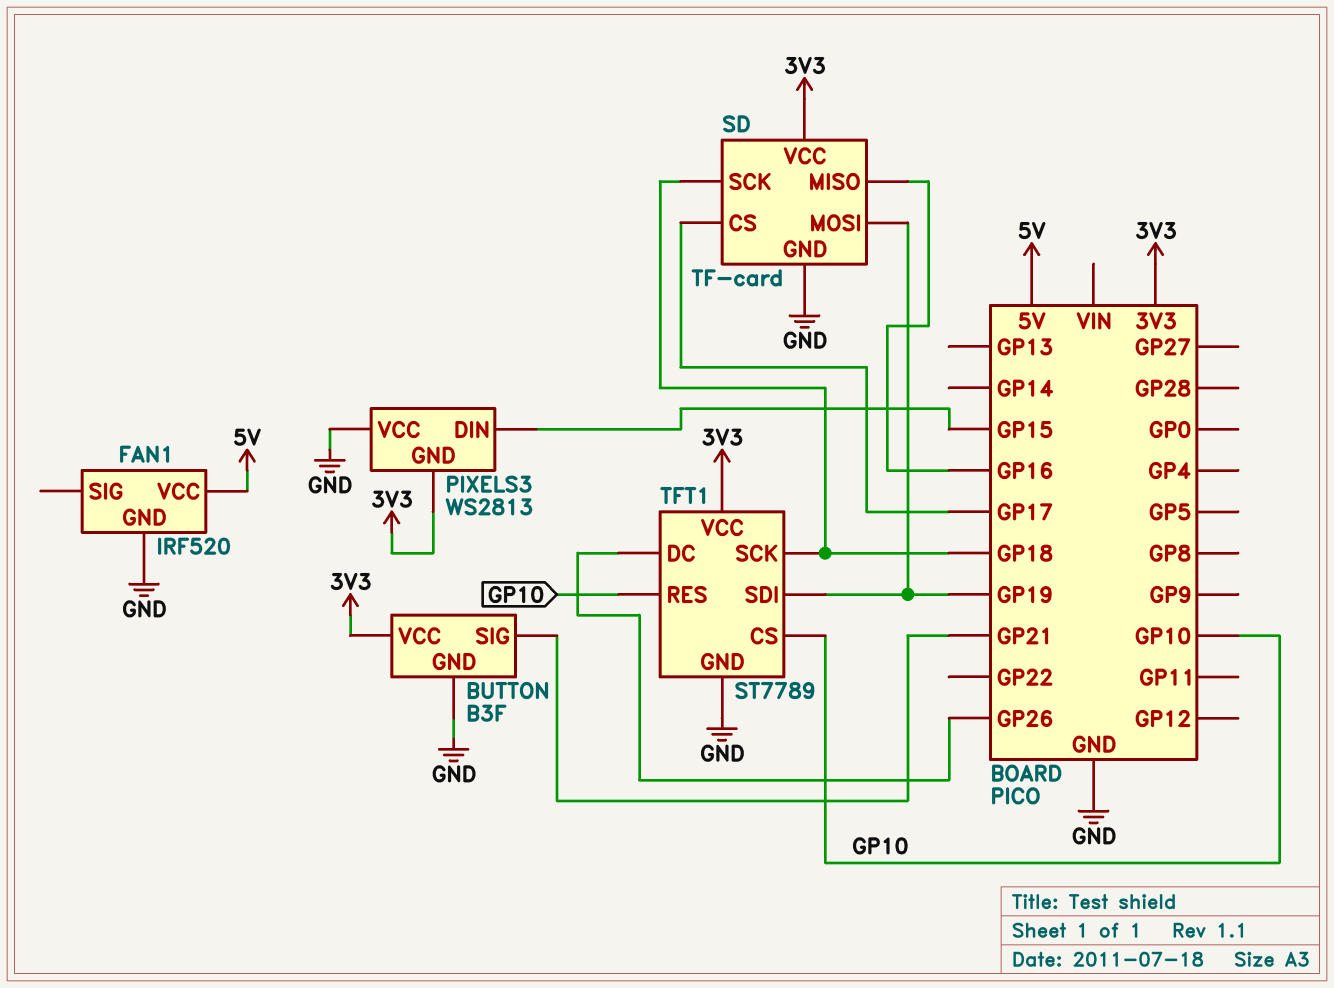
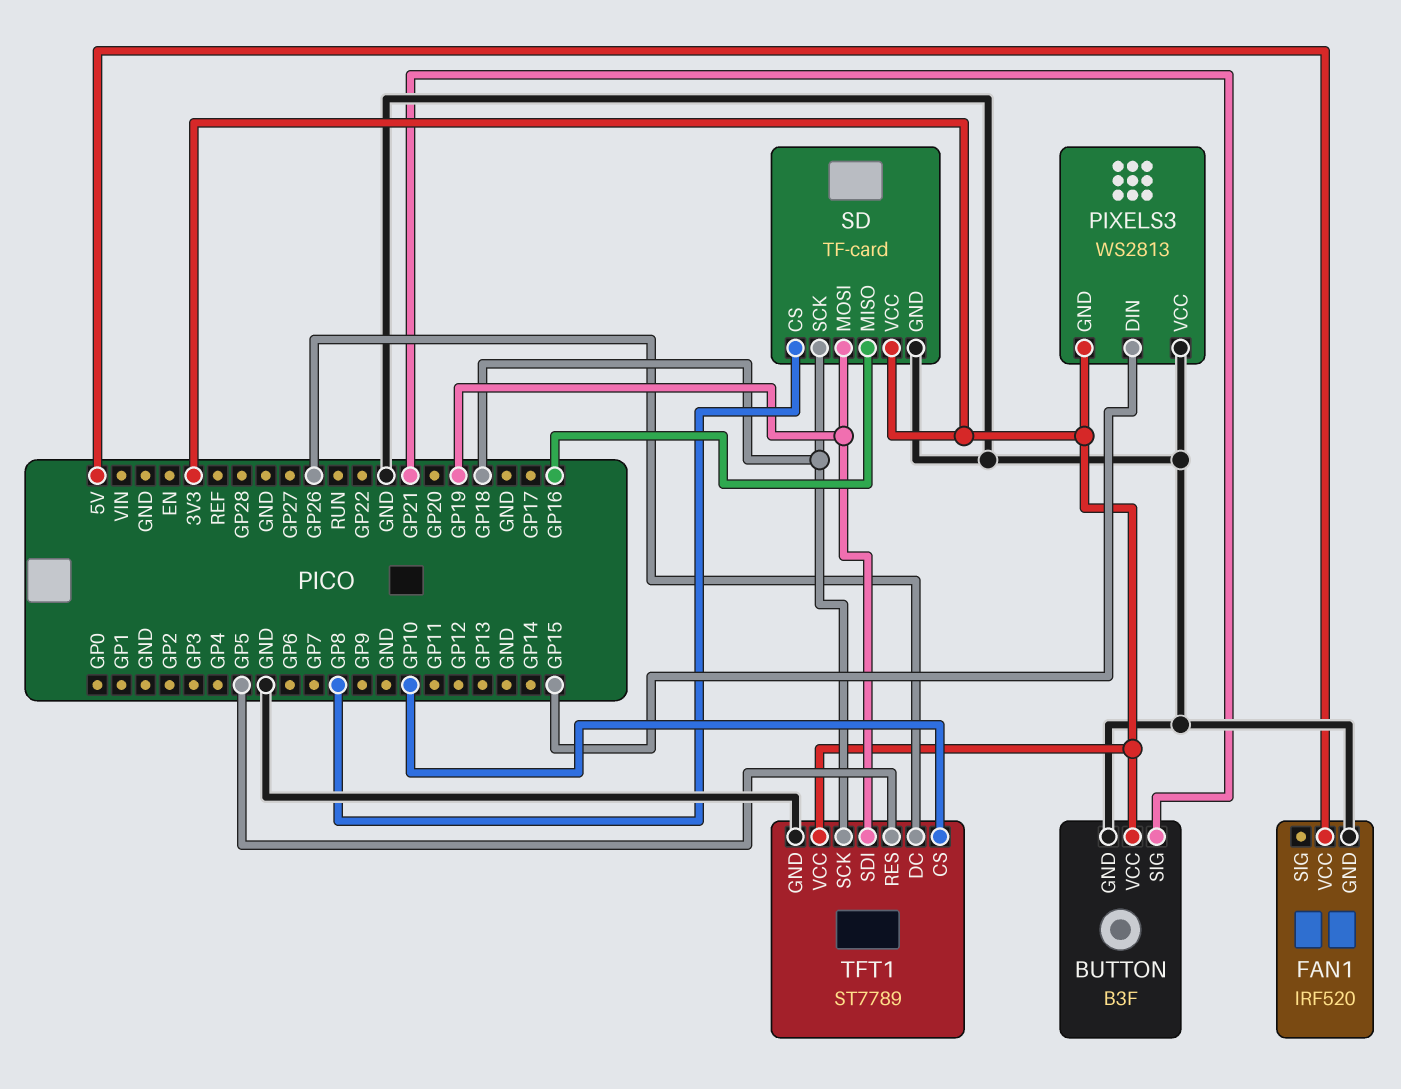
SD pin CS: GP17 -> GP8
TFT1 pin RES: GP10 -> GP5

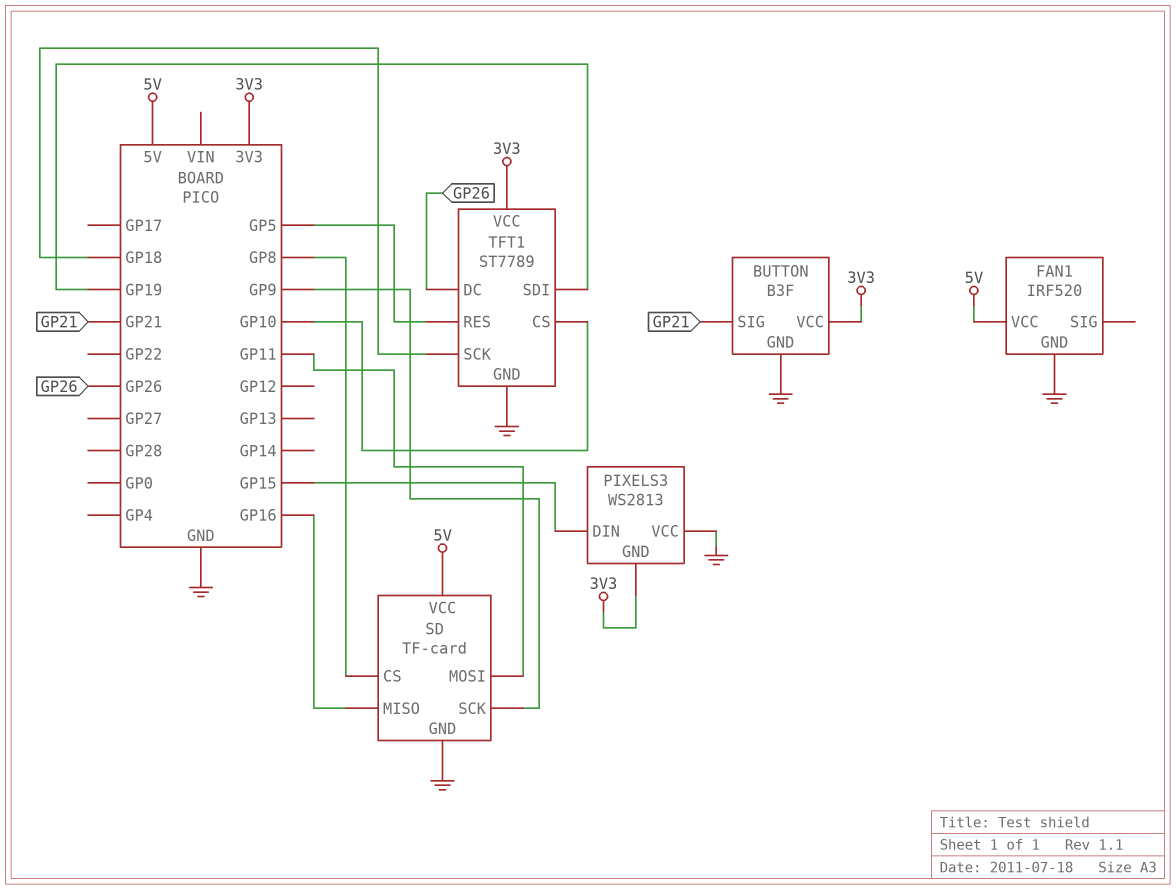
SD pin MOSI: GP19 -> GP11
SD pin SCK: GP18 -> GP9
SD pin VCC: 3V3 -> 5V

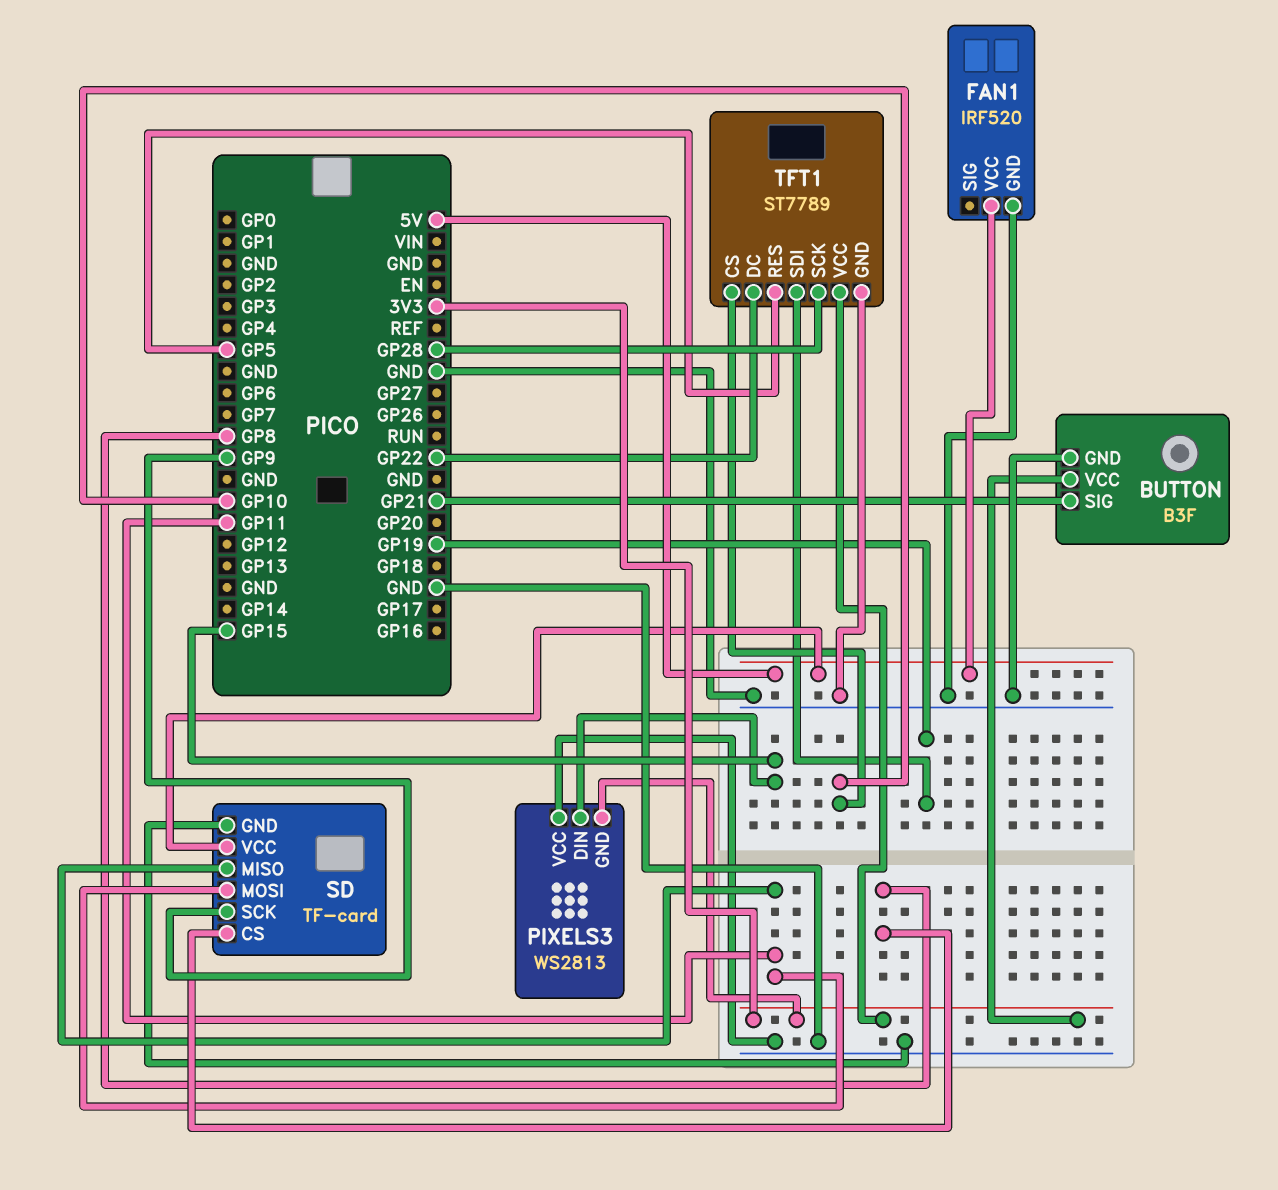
SD pin MISO: GP16 -> GP11
TFT1 pin DC: GP26 -> GP22
TFT1 pin SCK: GP18 -> GP28

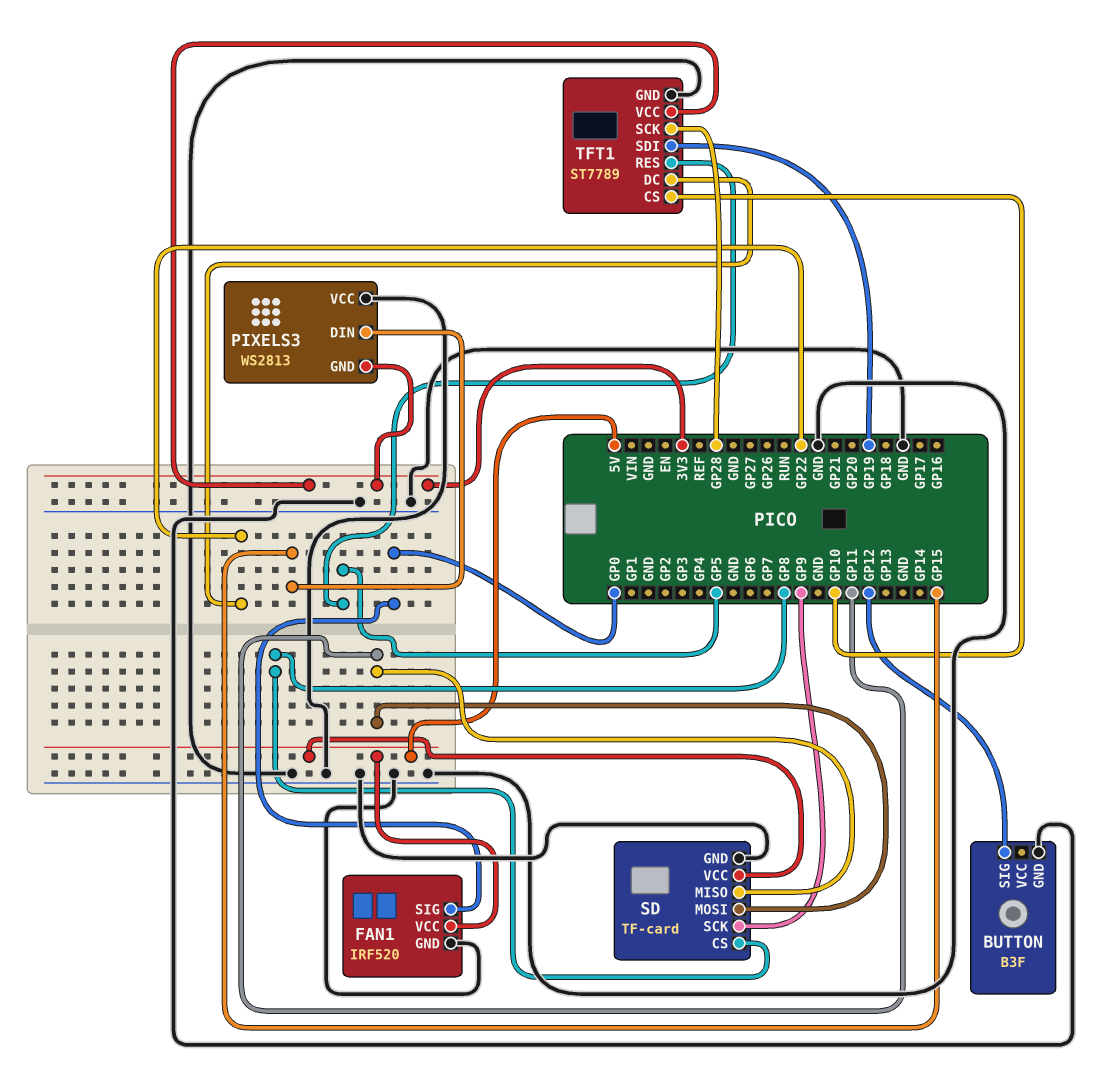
BUTTON pin SIG: GP21 -> GP12
BUTTON pin VCC: 3V3 -> none
FAN1 pin SIG: none -> GP0

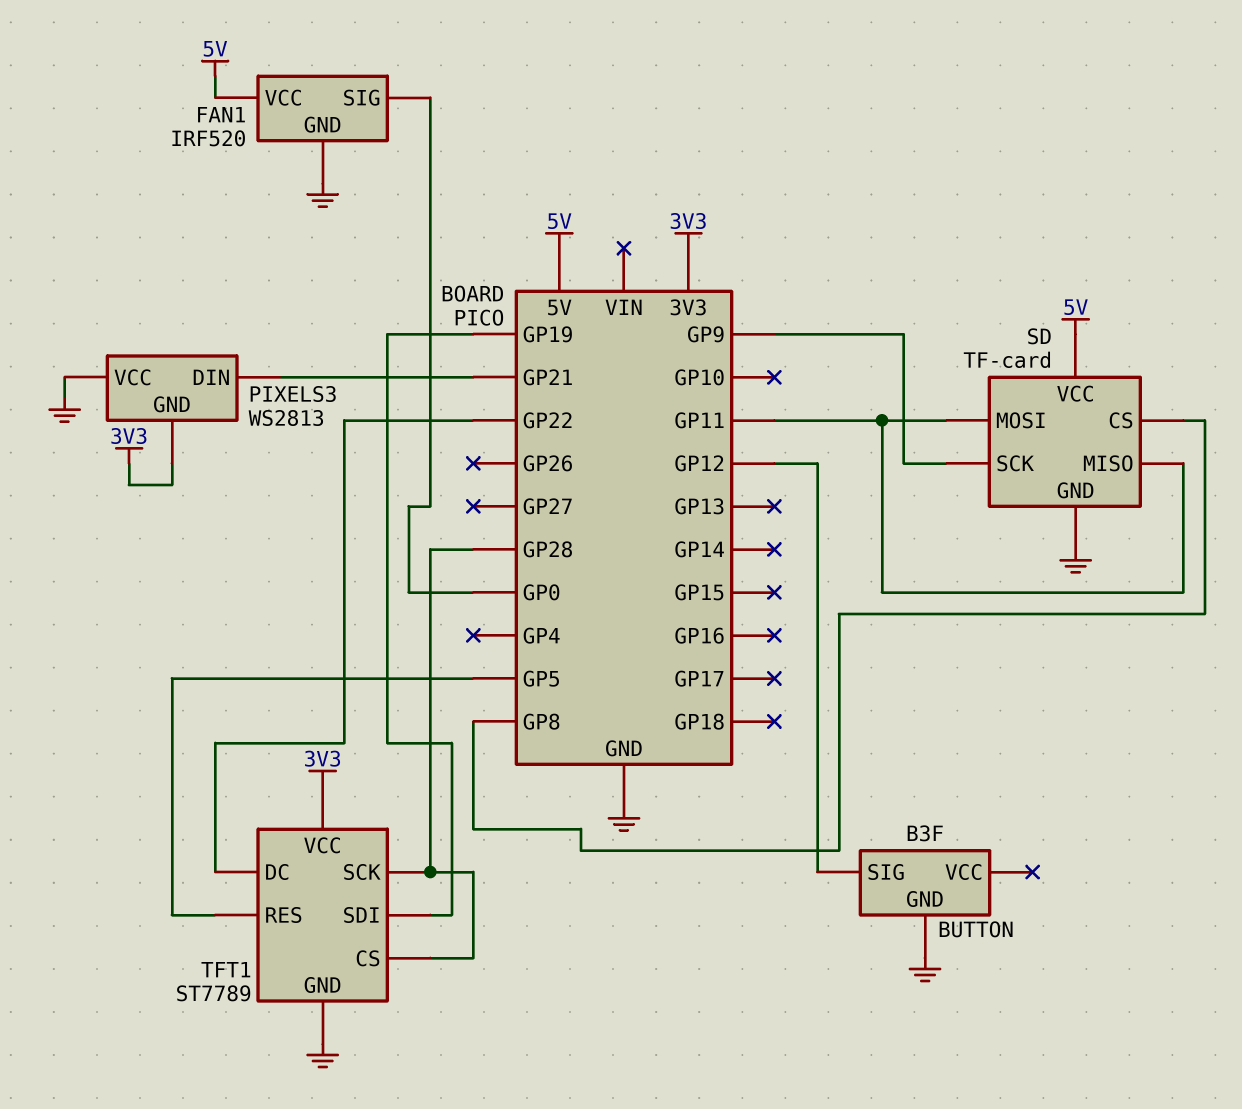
PIXELS3 pin DIN: GP15 -> GP21
TFT1 pin CS: GP10 -> GP28

